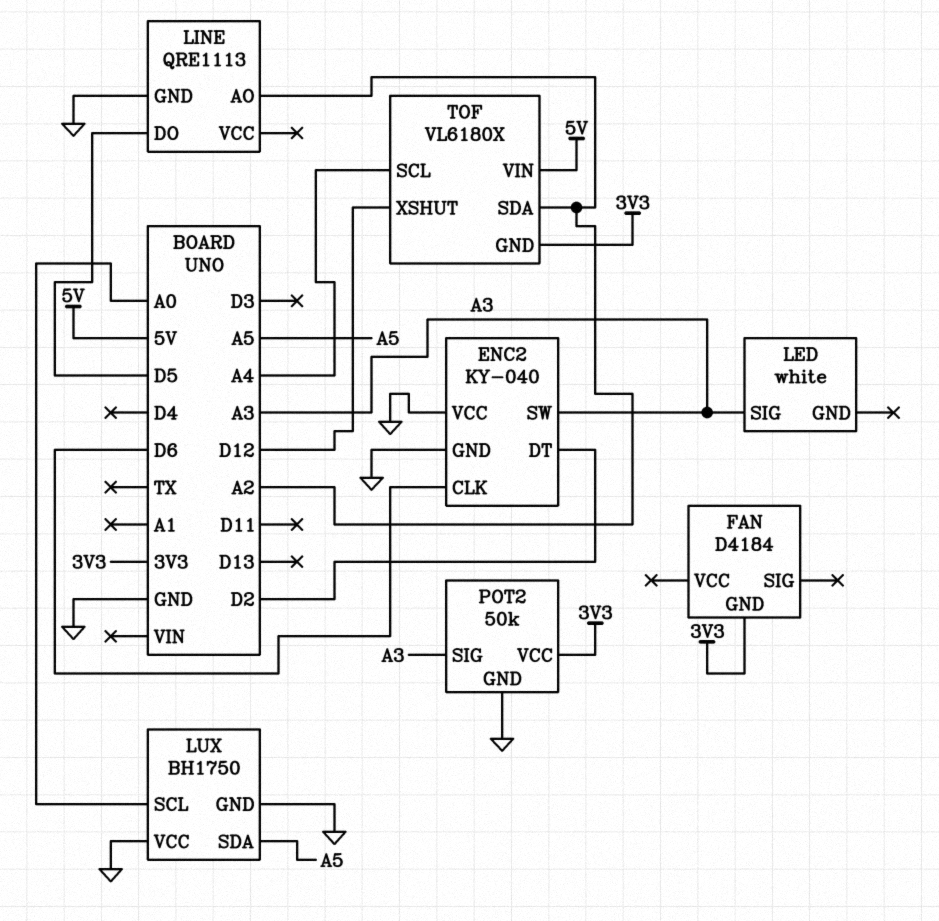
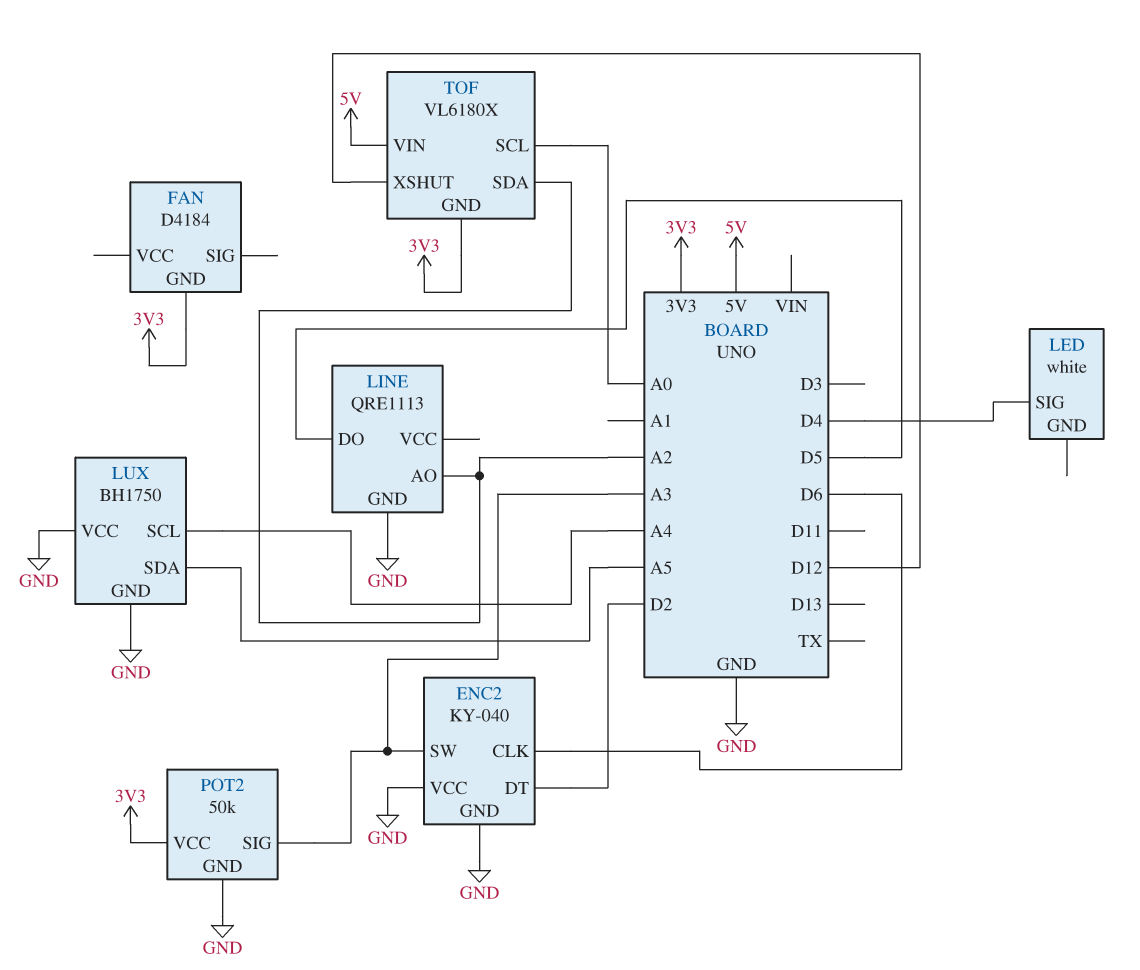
LED pin SIG: A3 -> D4
LUX pin SCL: A0 -> A4
TOF pin SCL: A4 -> A0

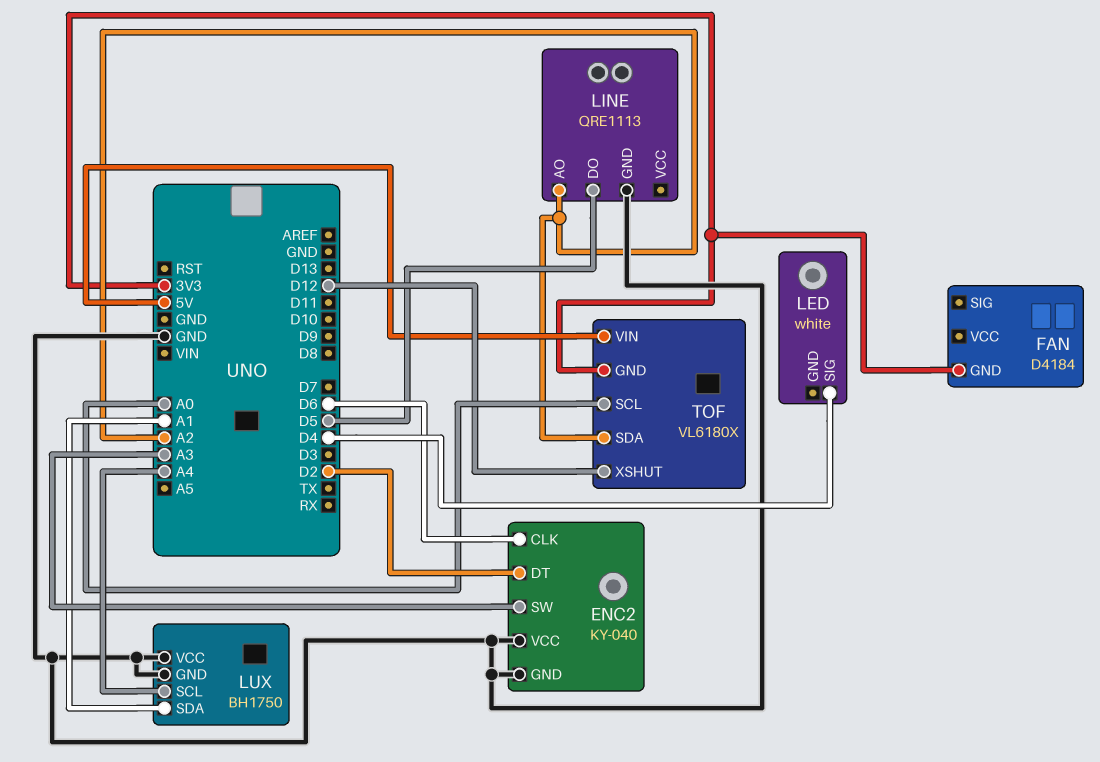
LUX pin SDA: A5 -> A1
POT2: 50k -> none
POT2 pin GND: GND -> none
POT2 pin SIG: A3 -> none
POT2 pin VCC: 3V3 -> none

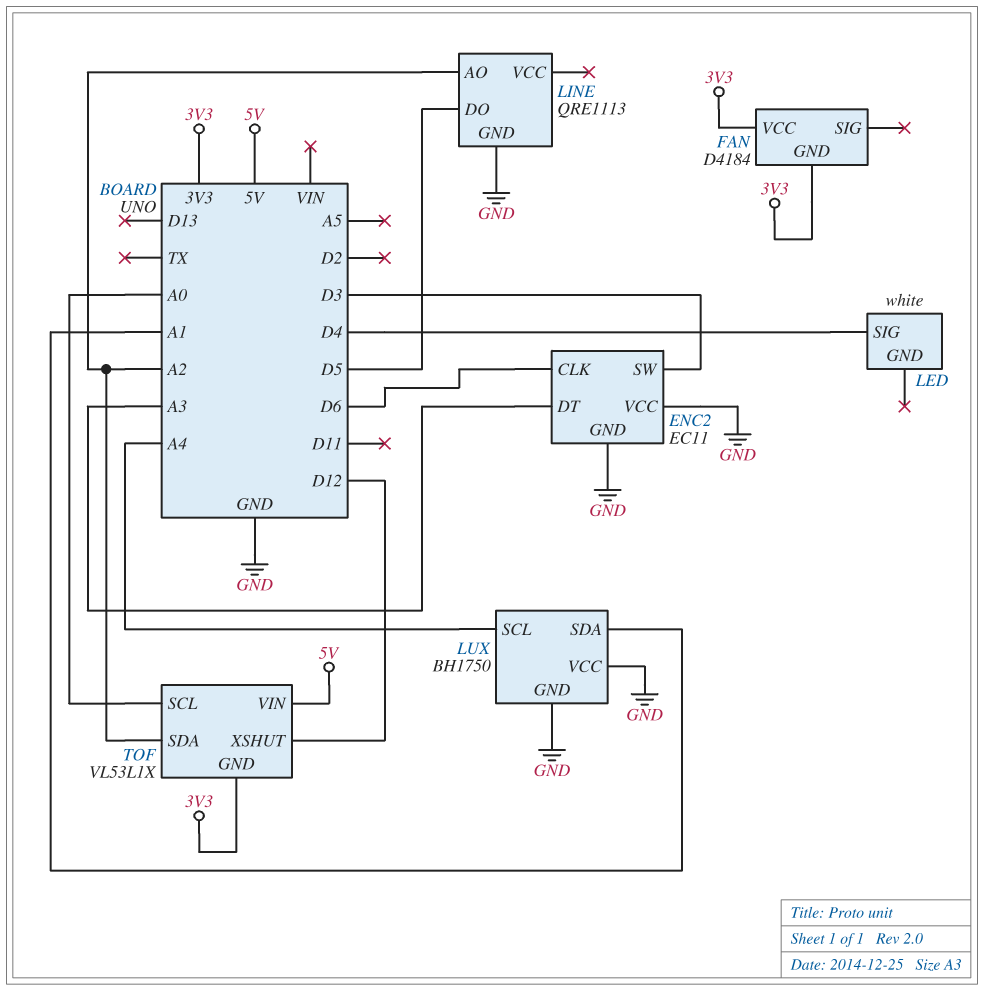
ENC2: KY-040 -> EC11
ENC2 pin DT: D2 -> A3
ENC2 pin SW: A3 -> D3
FAN pin VCC: none -> 3V3
TOF: VL6180X -> VL53L1X

